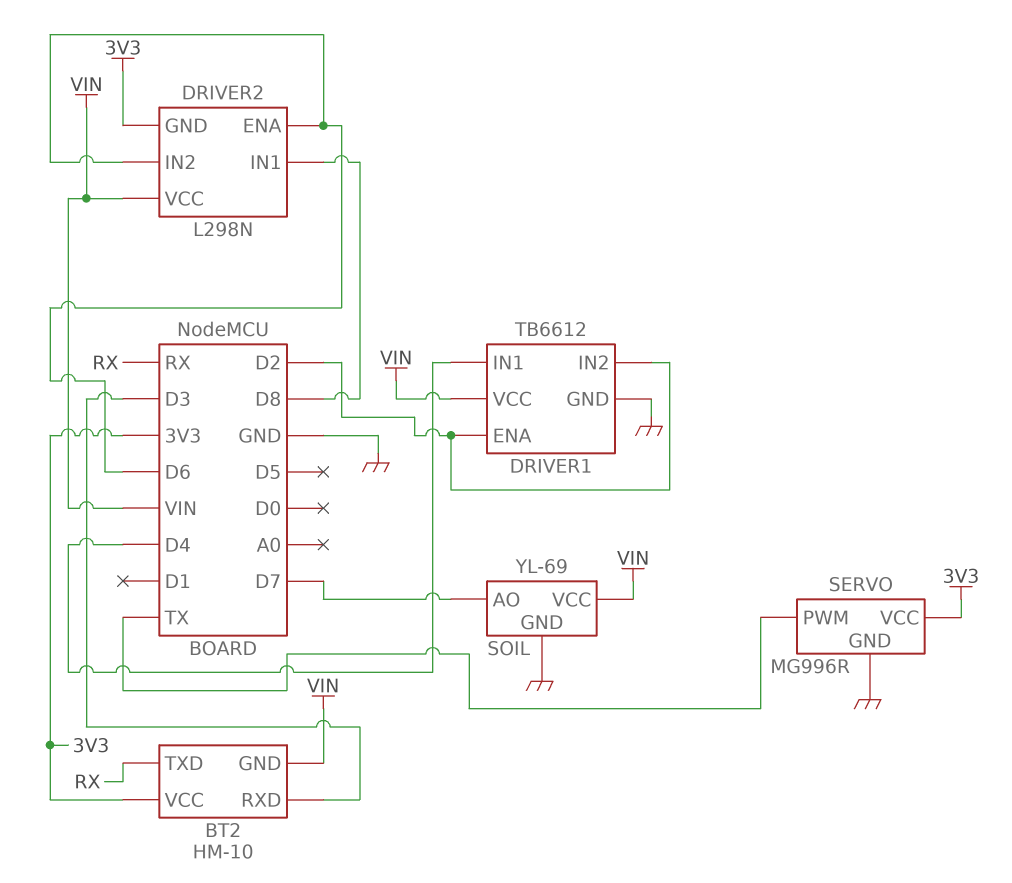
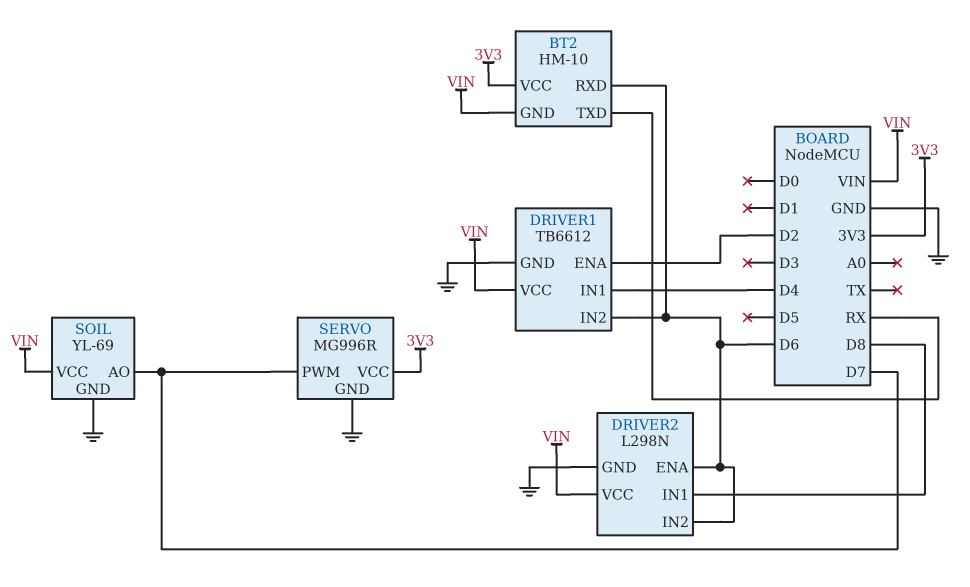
BT2 pin RXD: D3 -> D6
DRIVER1 pin IN2: D2 -> D6
DRIVER2 pin GND: 3V3 -> GND
SERVO pin PWM: TX -> D7

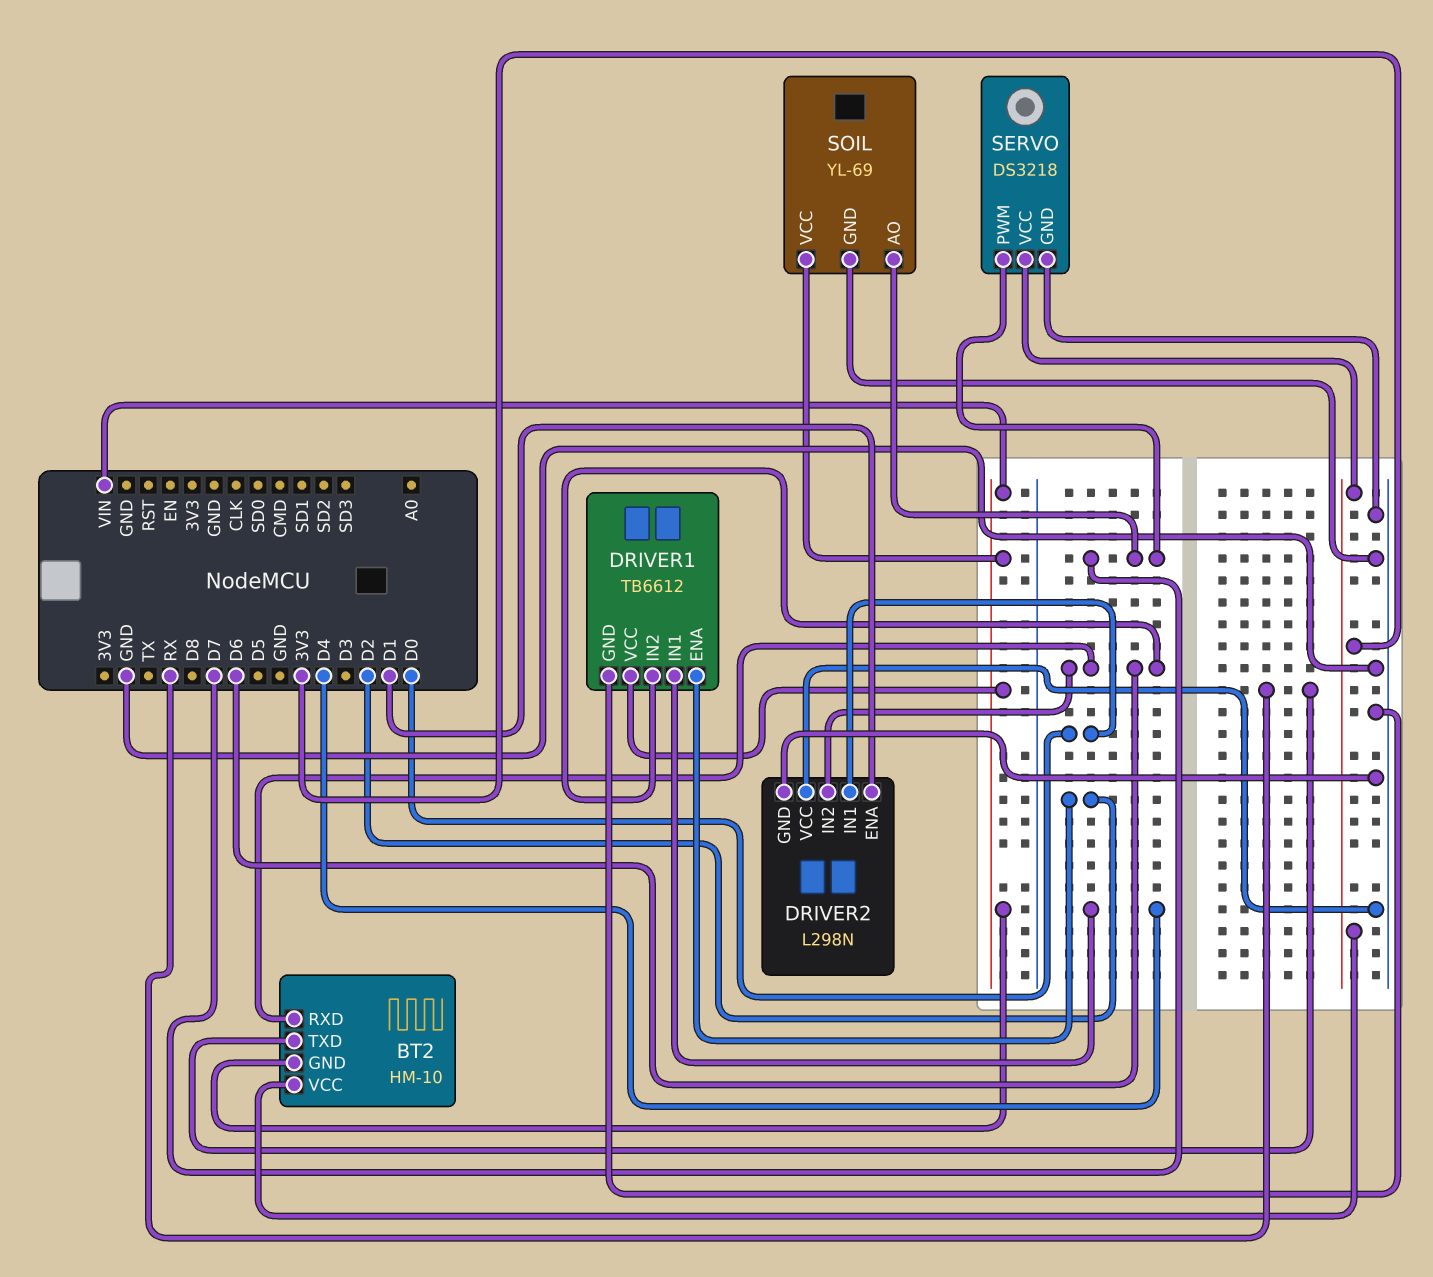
DRIVER2 pin ENA: D6 -> D1
DRIVER2 pin IN1: D8 -> D0
DRIVER2 pin VCC: VIN -> GND
SERVO: MG996R -> DS3218

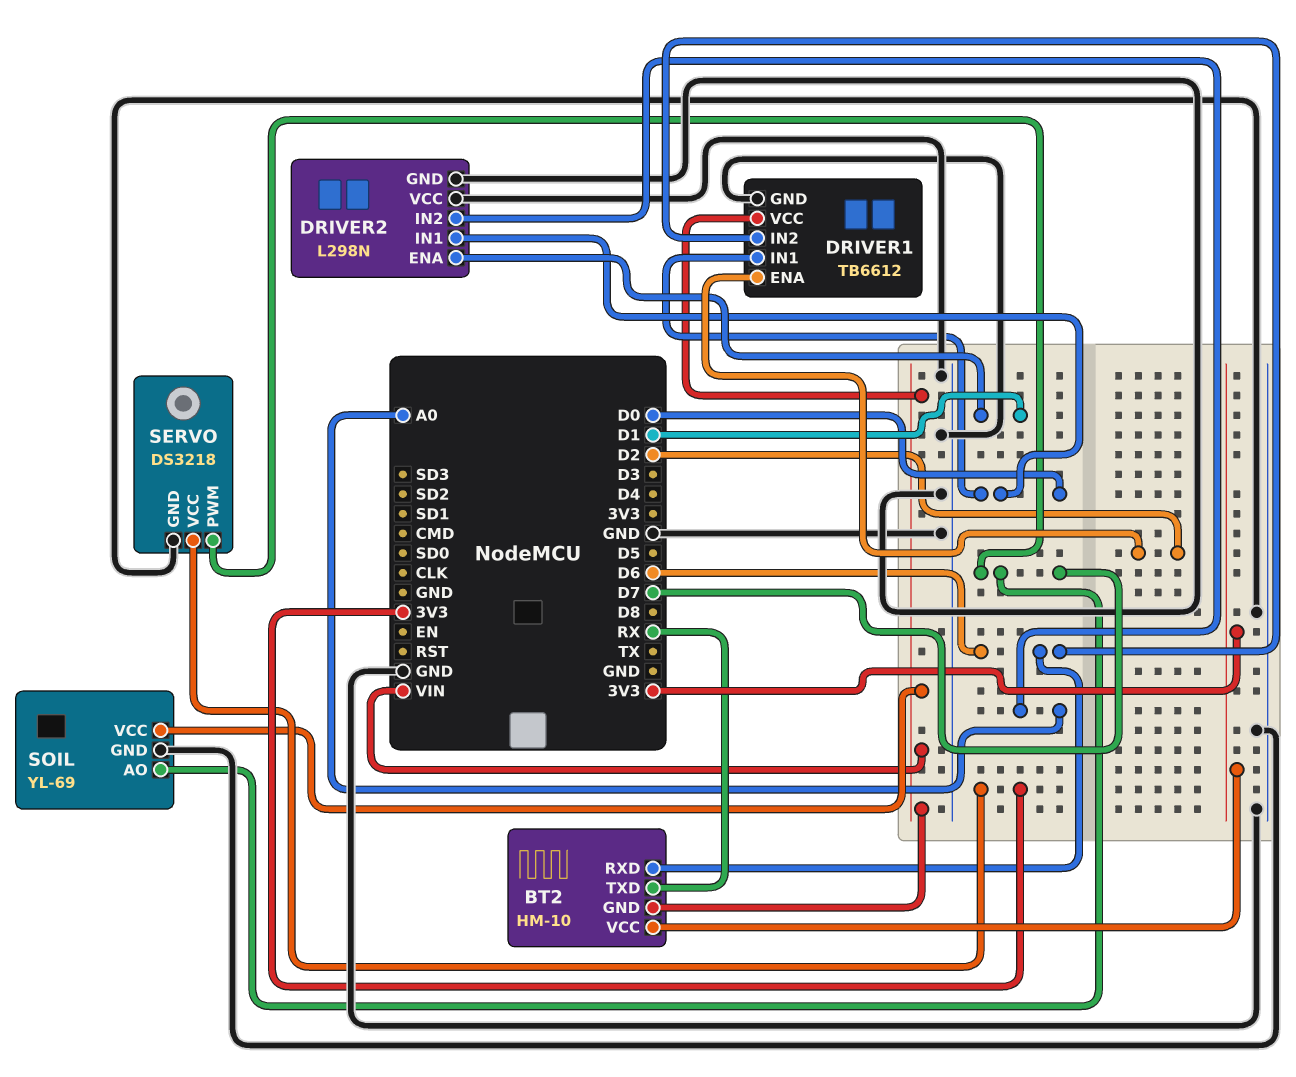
DRIVER1 pin IN1: D4 -> D0
DRIVER2 pin IN2: D6 -> A0

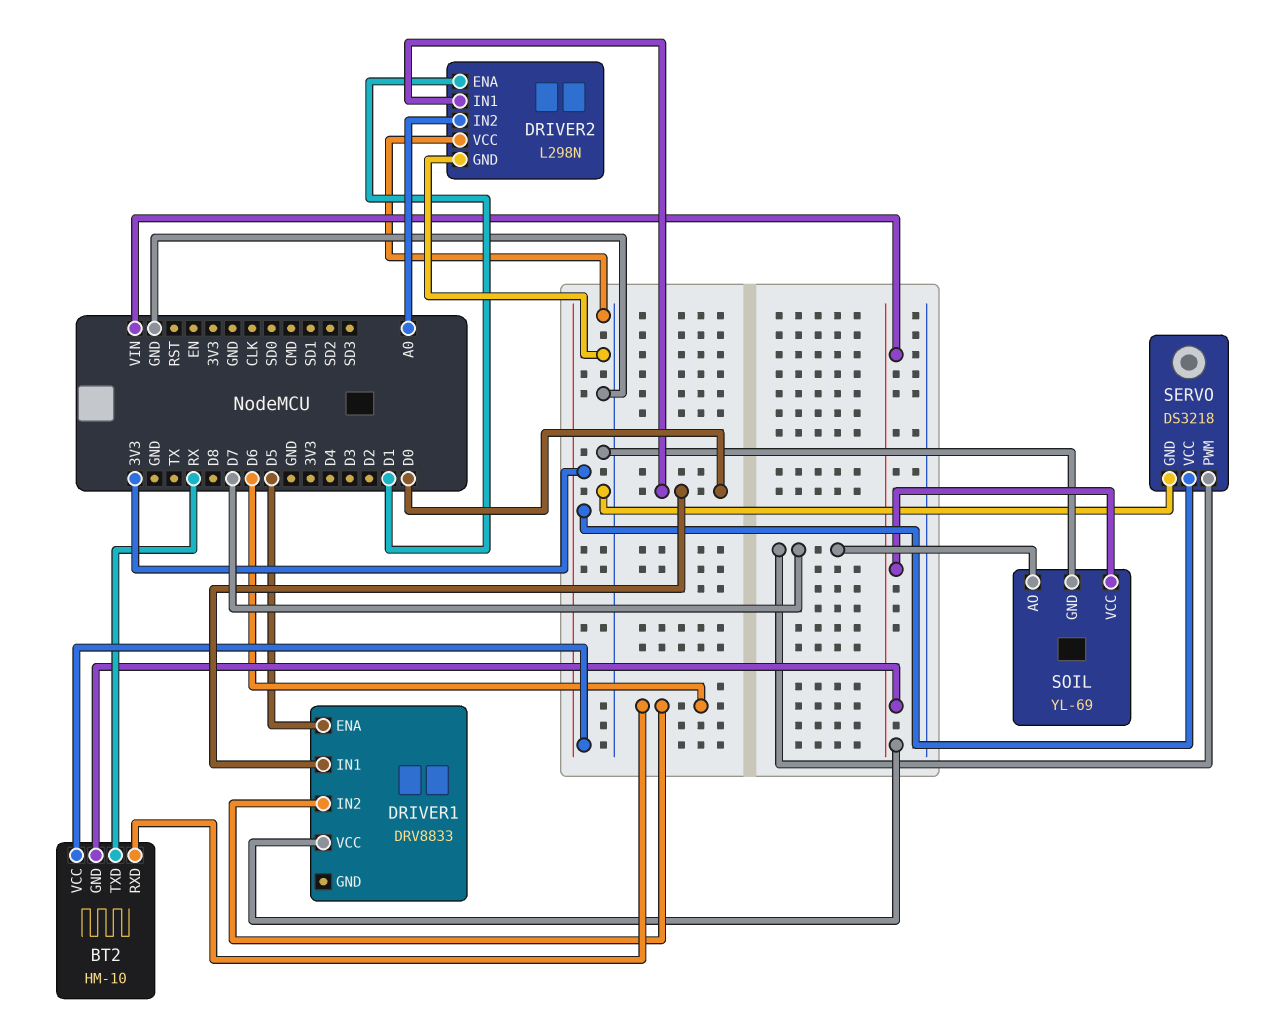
DRIVER1: TB6612 -> DRV8833
DRIVER1 pin ENA: D2 -> D5
DRIVER1 pin GND: GND -> none

